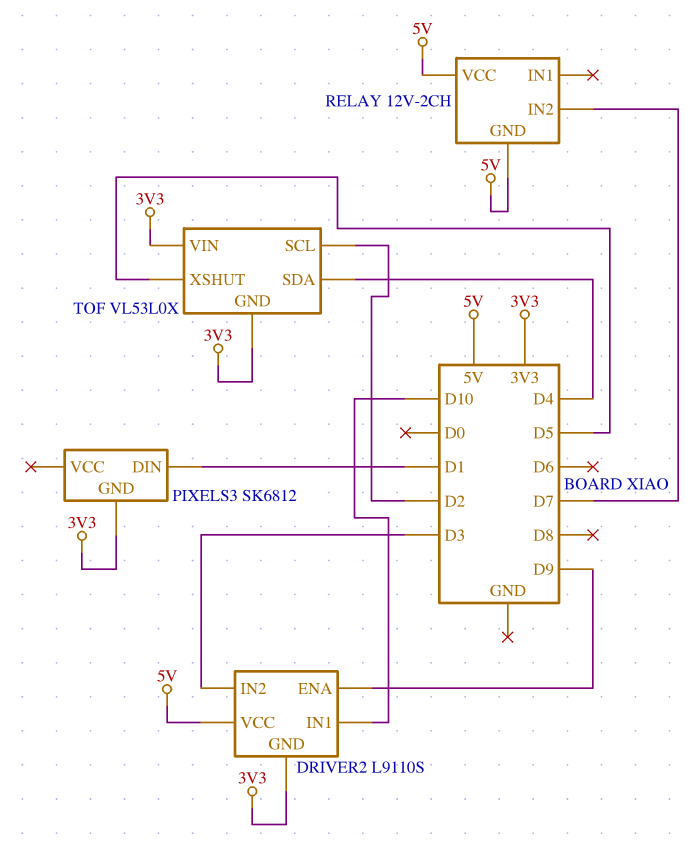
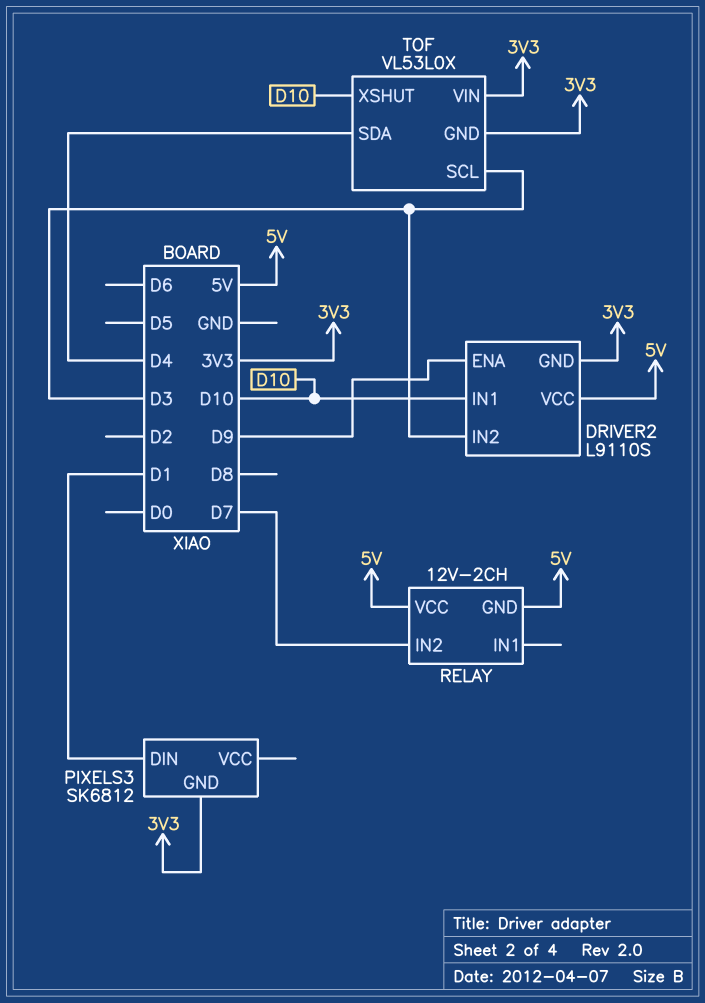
TOF pin SCL: D2 -> D3
TOF pin XSHUT: D5 -> D10

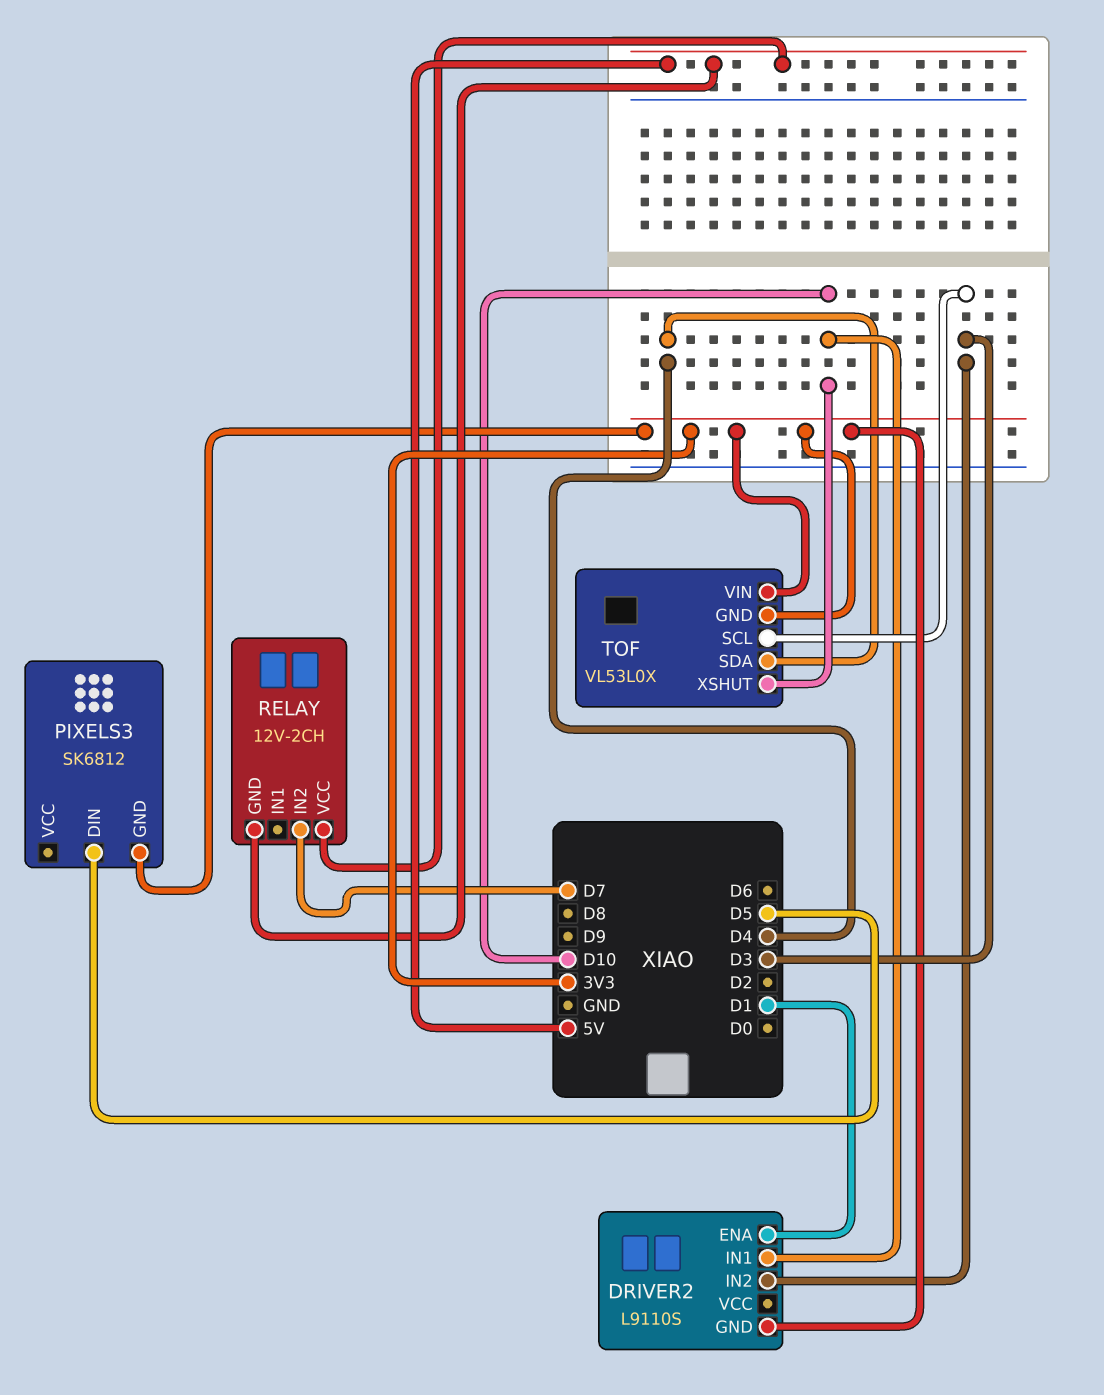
DRIVER2 pin ENA: D9 -> D1
DRIVER2 pin VCC: 5V -> none
PIXELS3 pin DIN: D1 -> D5

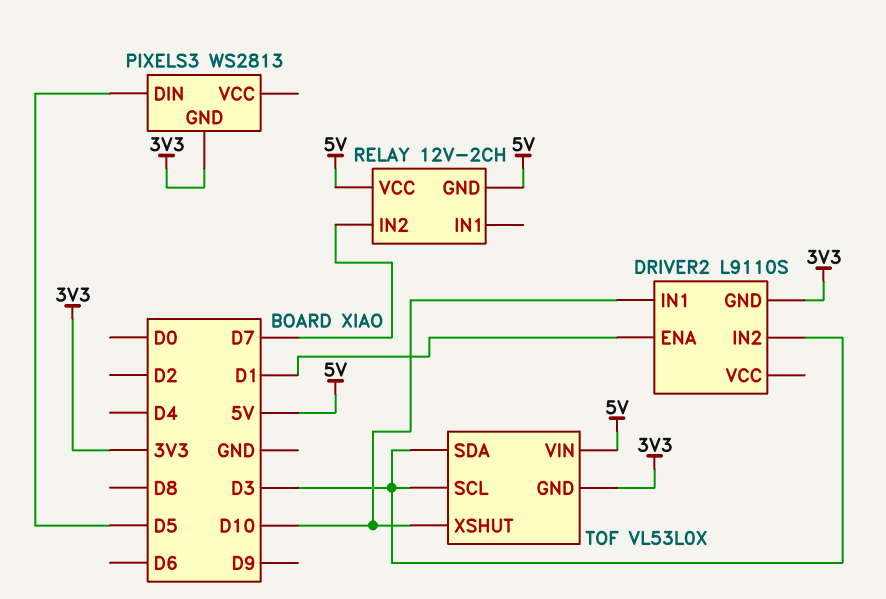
PIXELS3: SK6812 -> WS2813
TOF pin SDA: D4 -> D3
TOF pin VIN: 3V3 -> 5V

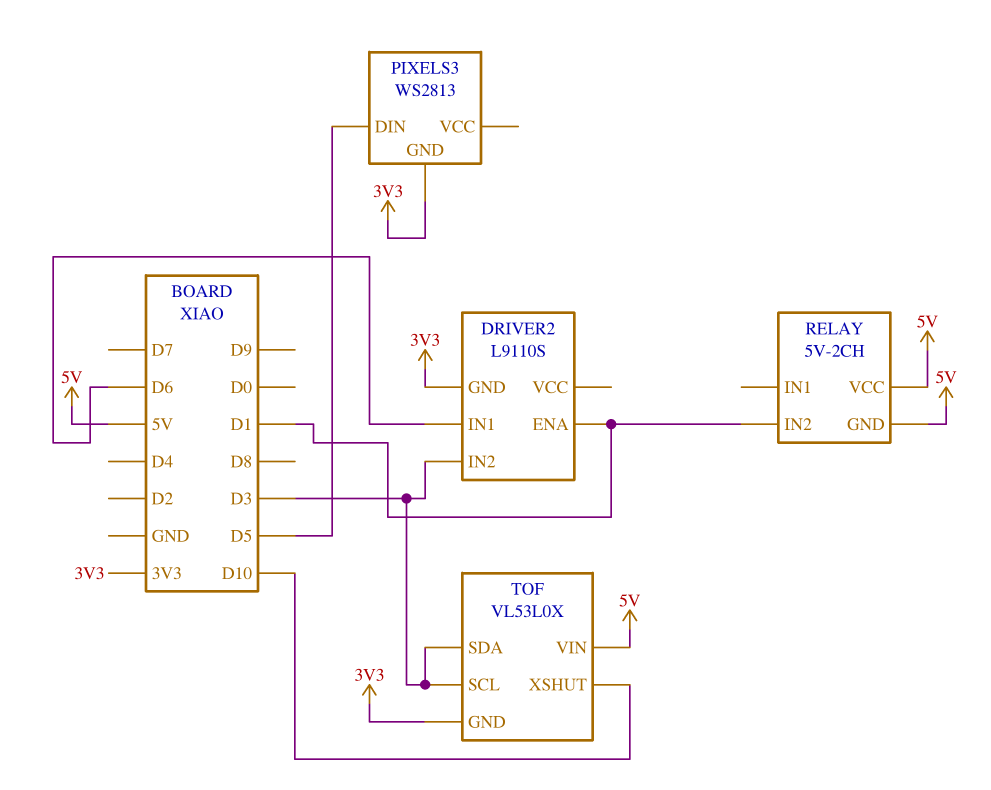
DRIVER2 pin IN1: D10 -> D6
RELAY: 12V-2CH -> 5V-2CH
RELAY pin IN2: D7 -> D1

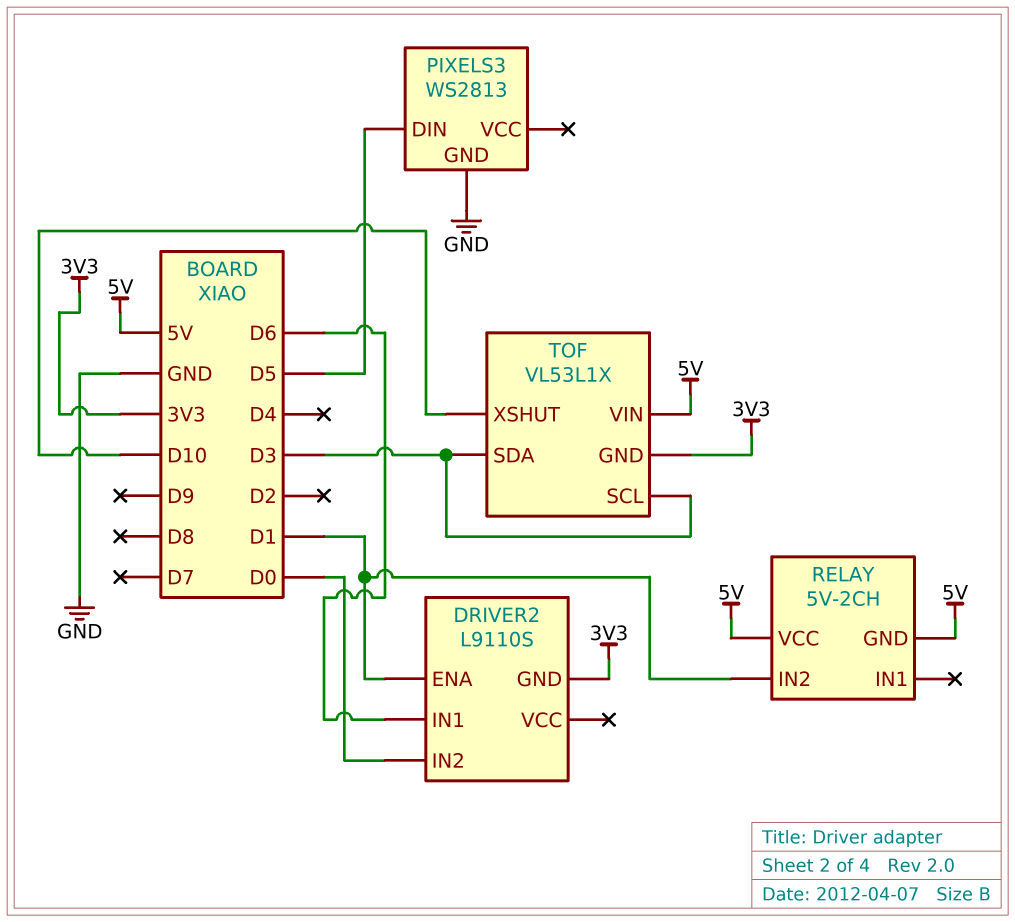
DRIVER2 pin IN2: D3 -> D0
PIXELS3 pin GND: 3V3 -> GND
TOF: VL53L0X -> VL53L1X

